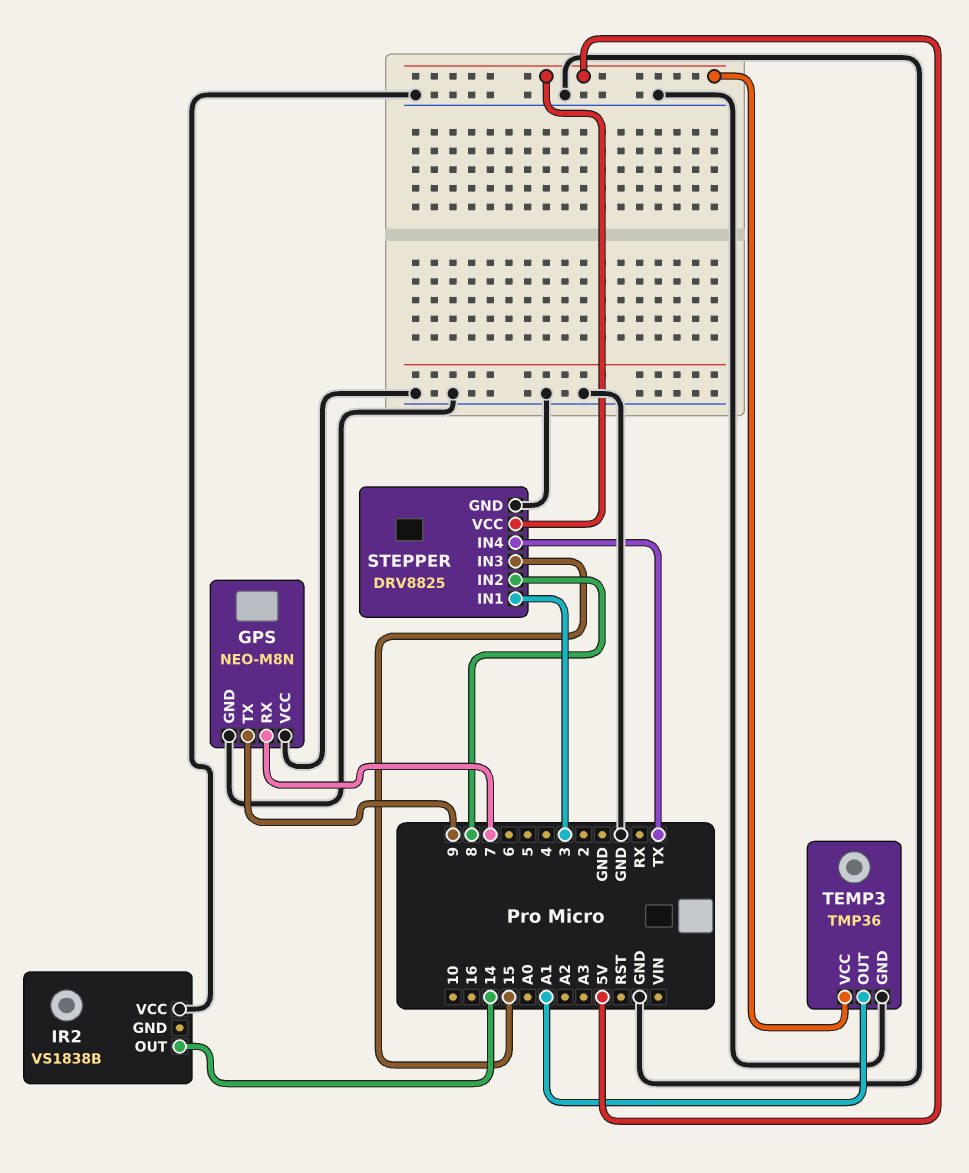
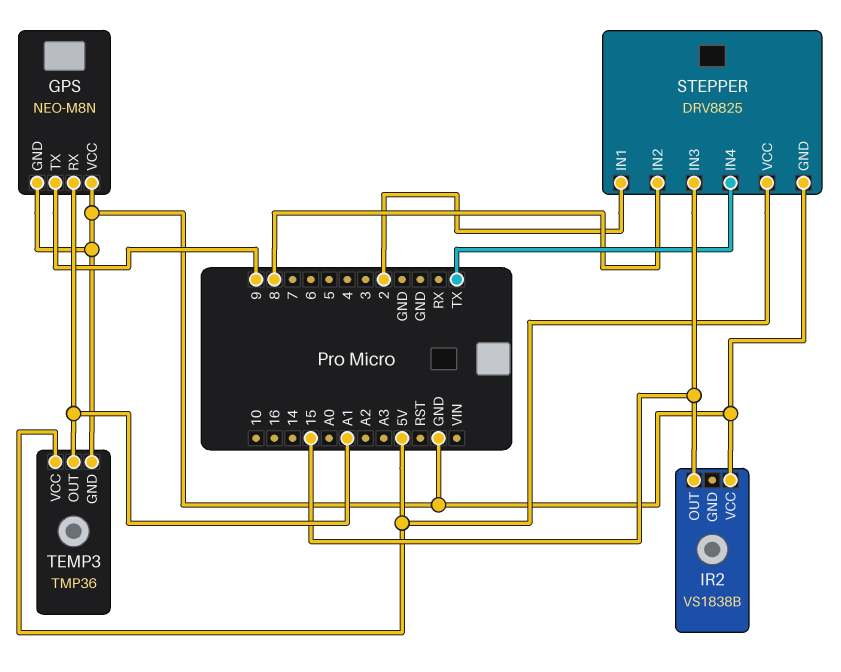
GPS pin RX: 7 -> A1
IR2 pin OUT: 14 -> 15
STEPPER pin IN1: 3 -> 2

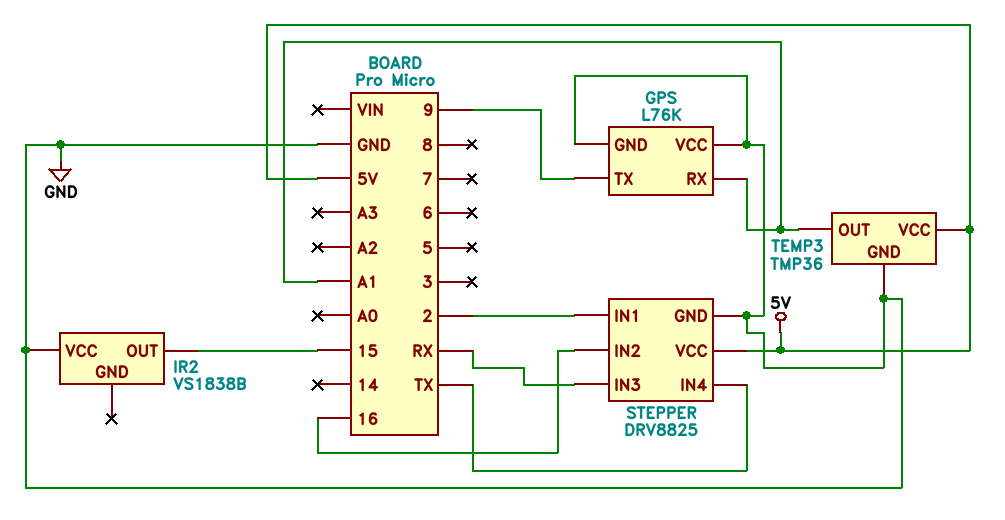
GPS: NEO-M8N -> L76K
STEPPER pin IN2: 8 -> 16
STEPPER pin IN3: 15 -> RX

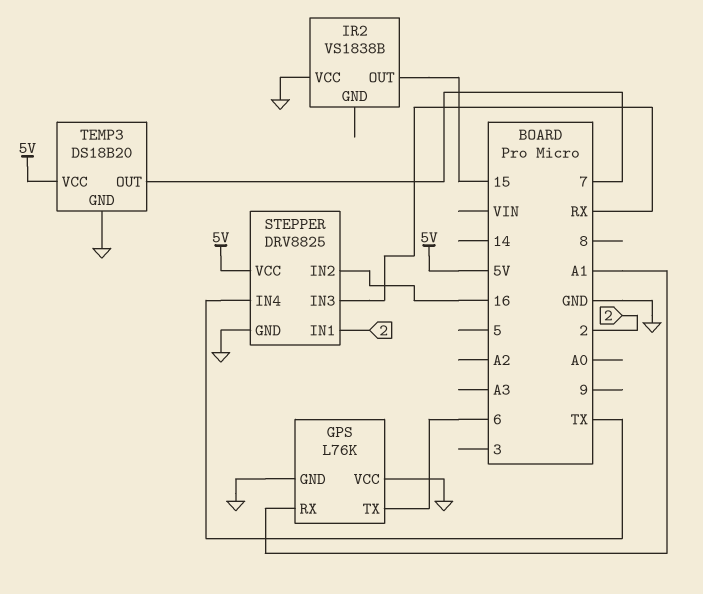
GPS pin TX: 9 -> 6
TEMP3: TMP36 -> DS18B20
TEMP3 pin OUT: A1 -> 7

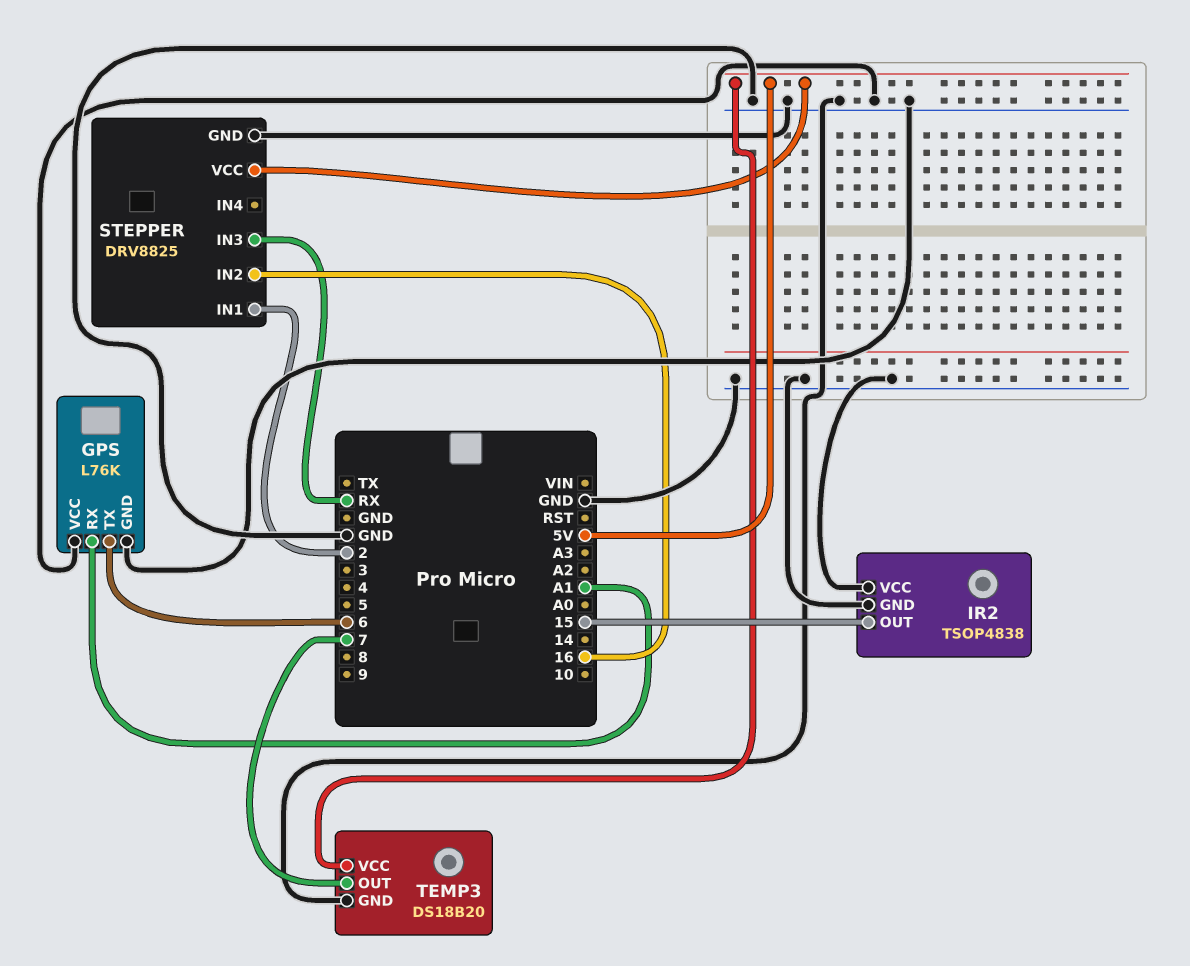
IR2: VS1838B -> TSOP4838
IR2 pin GND: none -> GND
STEPPER pin IN4: TX -> none

